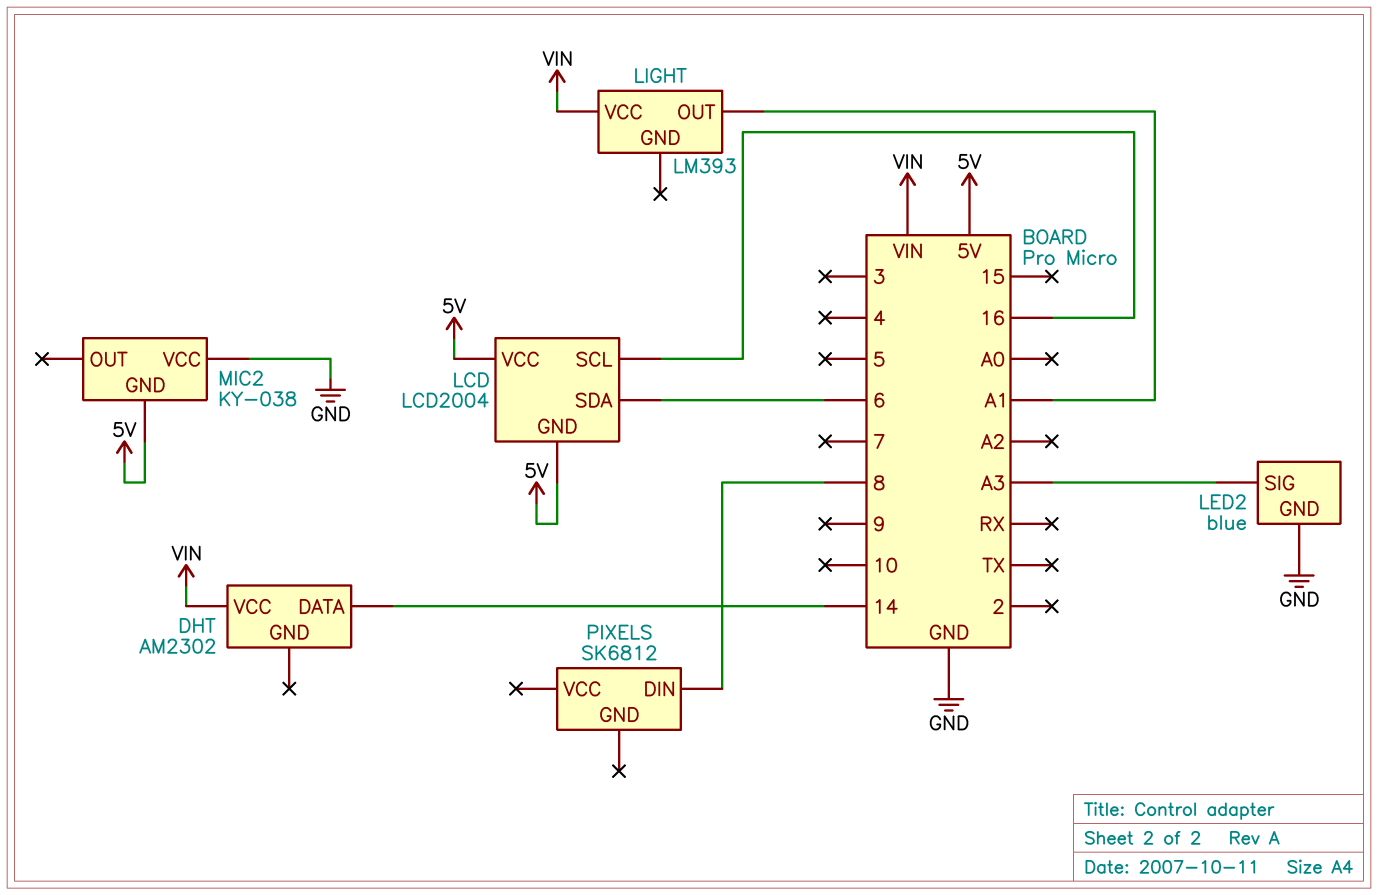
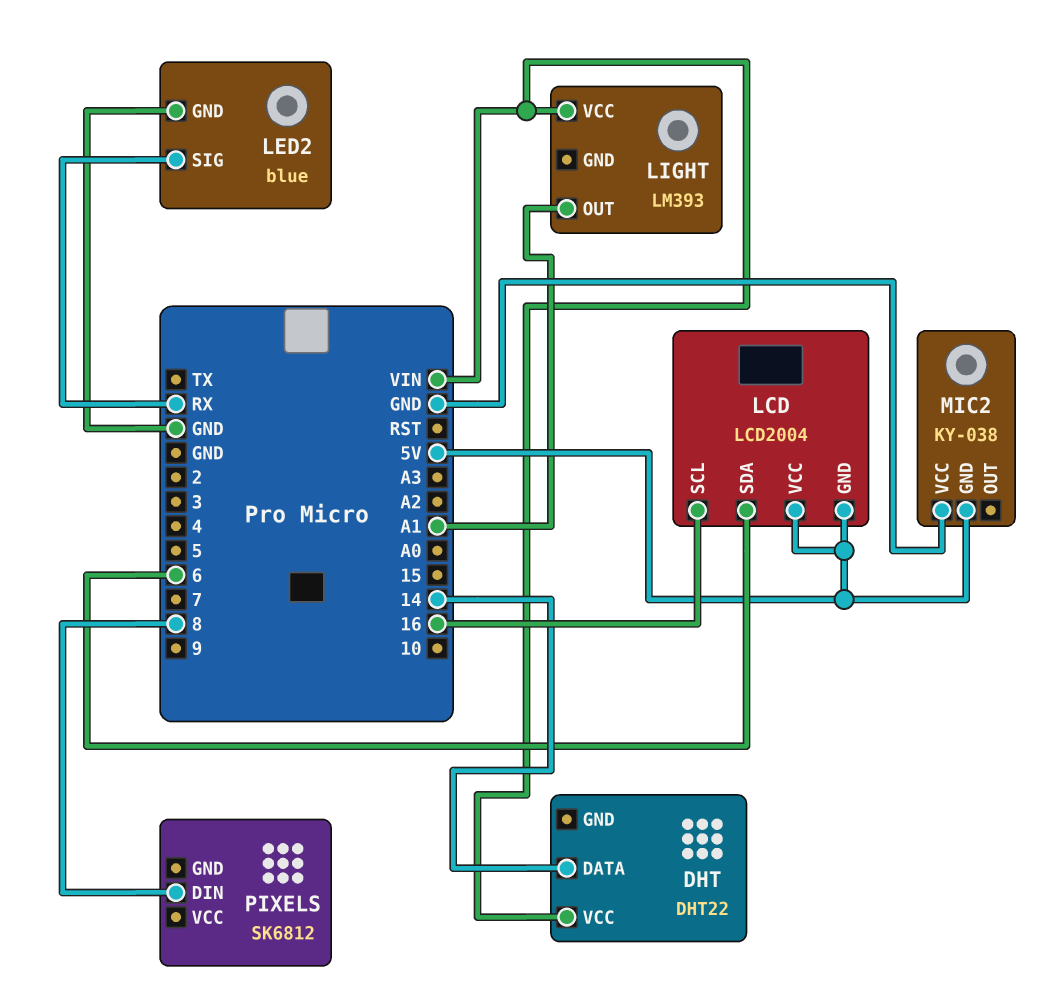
DHT: AM2302 -> DHT22
LED2 pin SIG: A3 -> RX

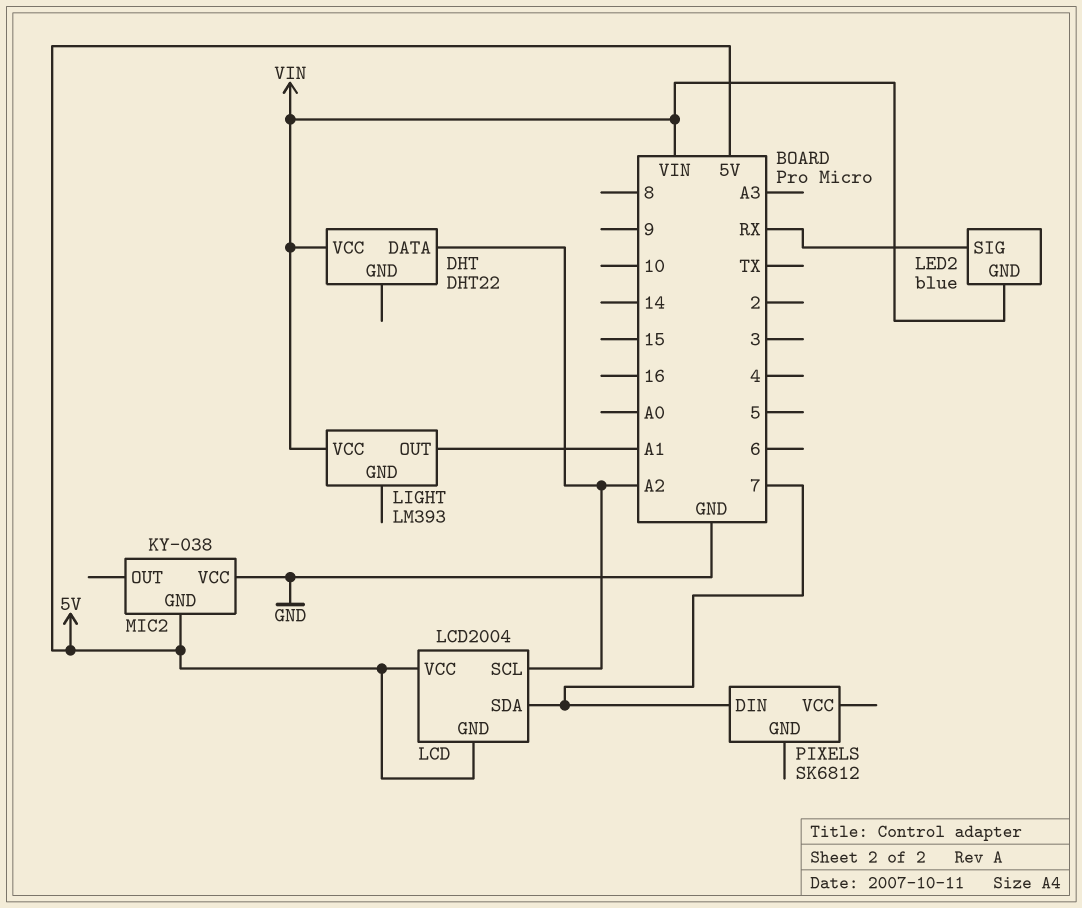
DHT pin DATA: 14 -> A2
LCD pin SCL: 16 -> A2
LCD pin SDA: 6 -> 7
LED2 pin GND: GND -> VIN
PIXELS pin DIN: 8 -> 7

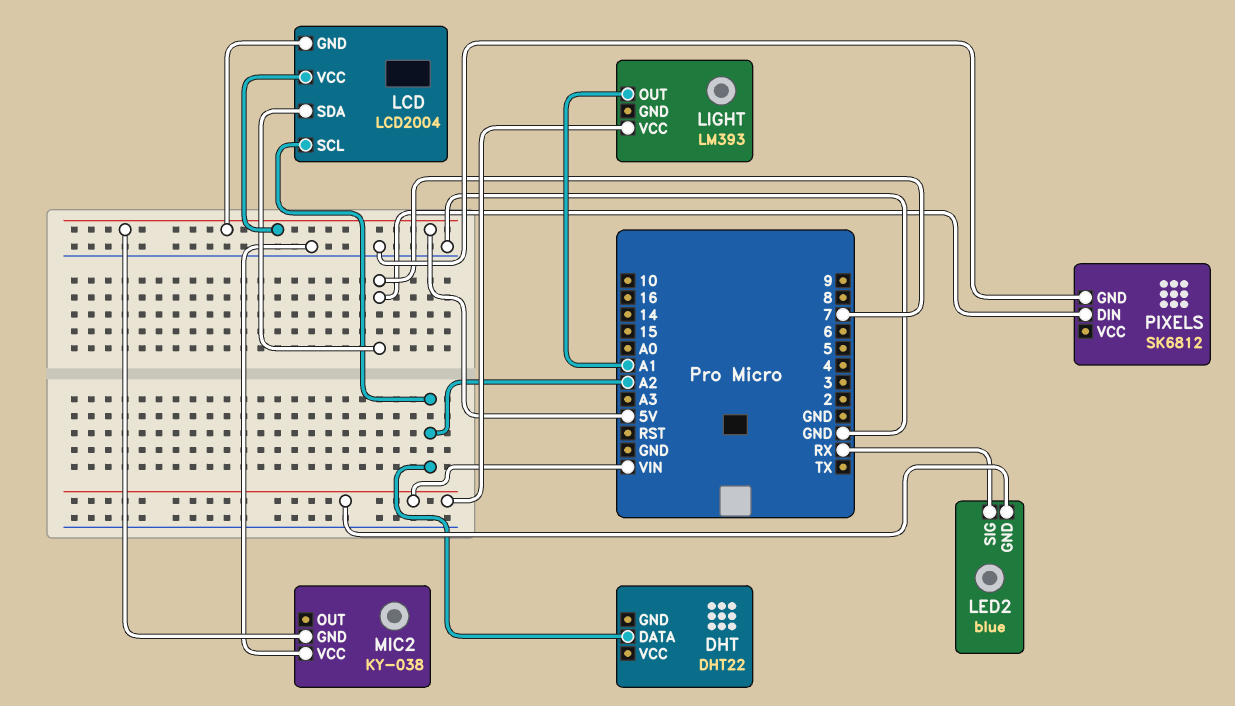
DHT pin VCC: VIN -> none
PIXELS pin GND: none -> GND

